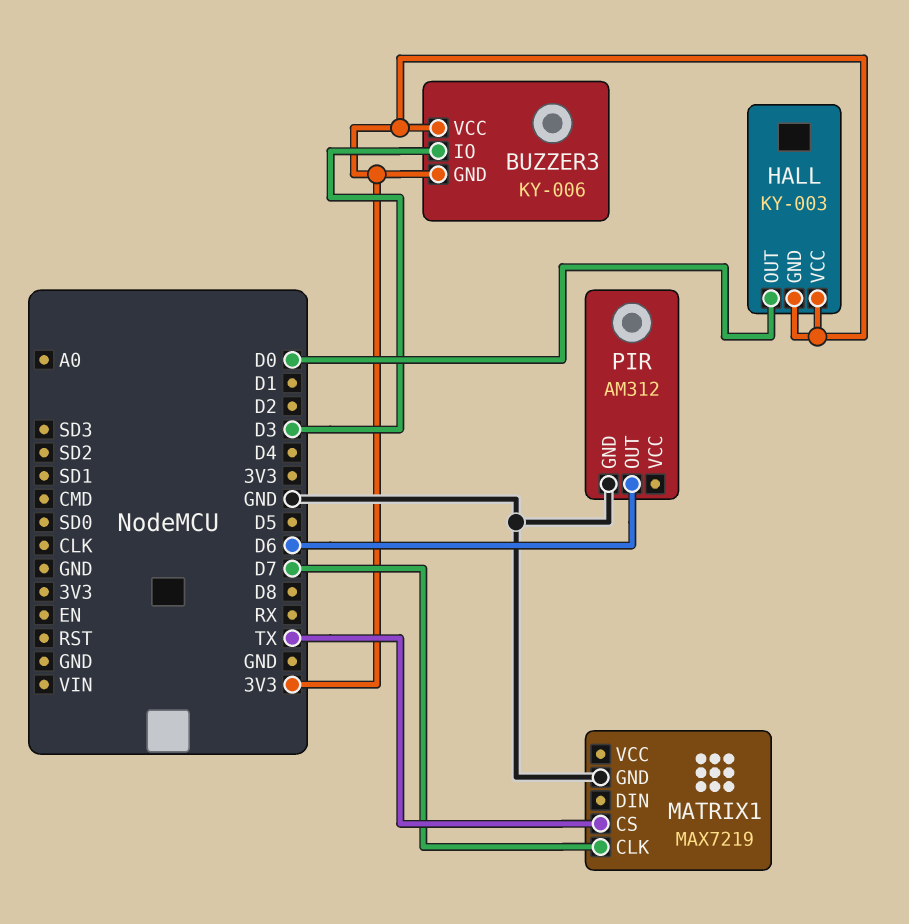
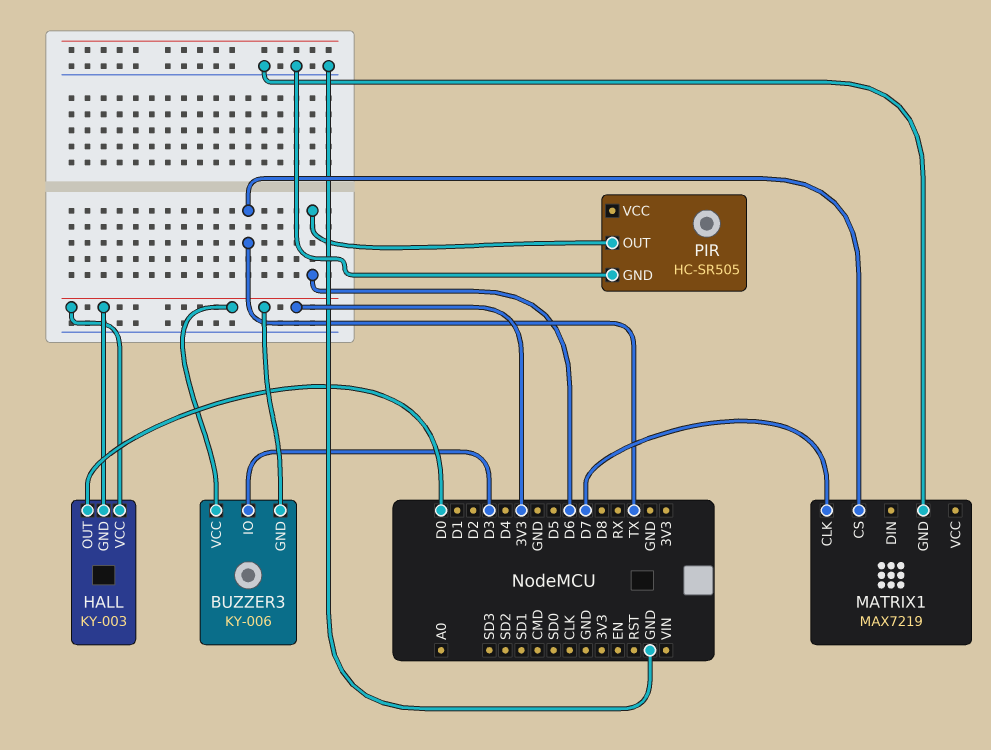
PIR: AM312 -> HC-SR505

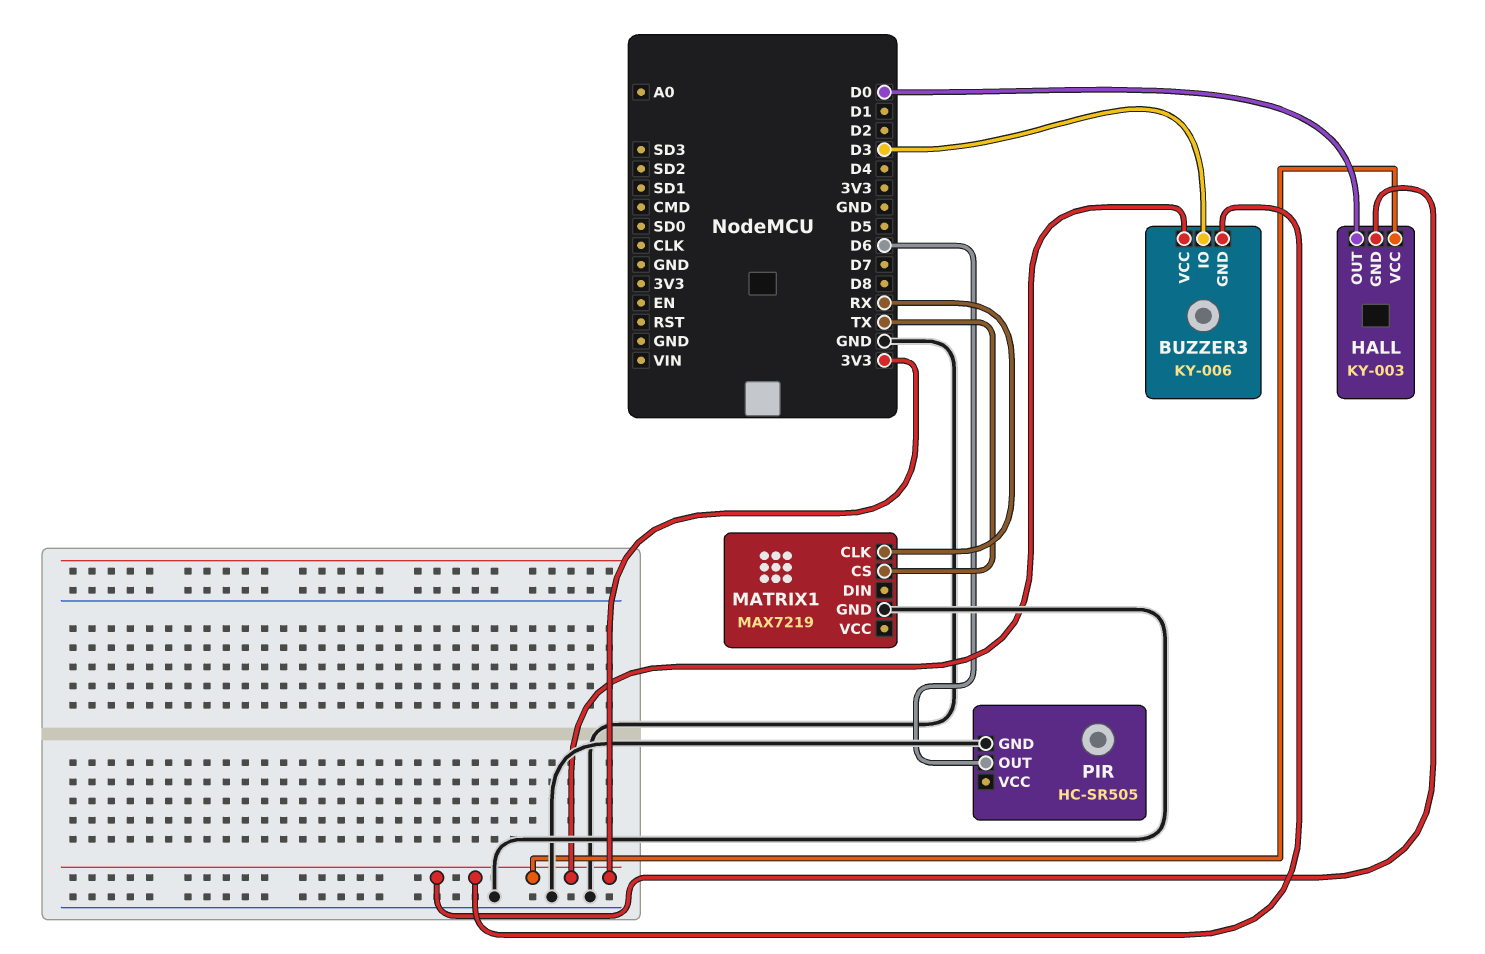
MATRIX1 pin CLK: D7 -> RX

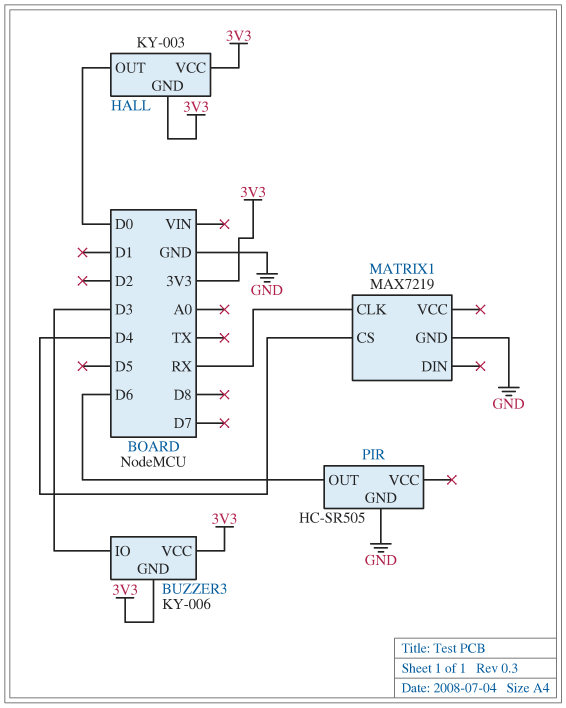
MATRIX1 pin CS: TX -> D4

